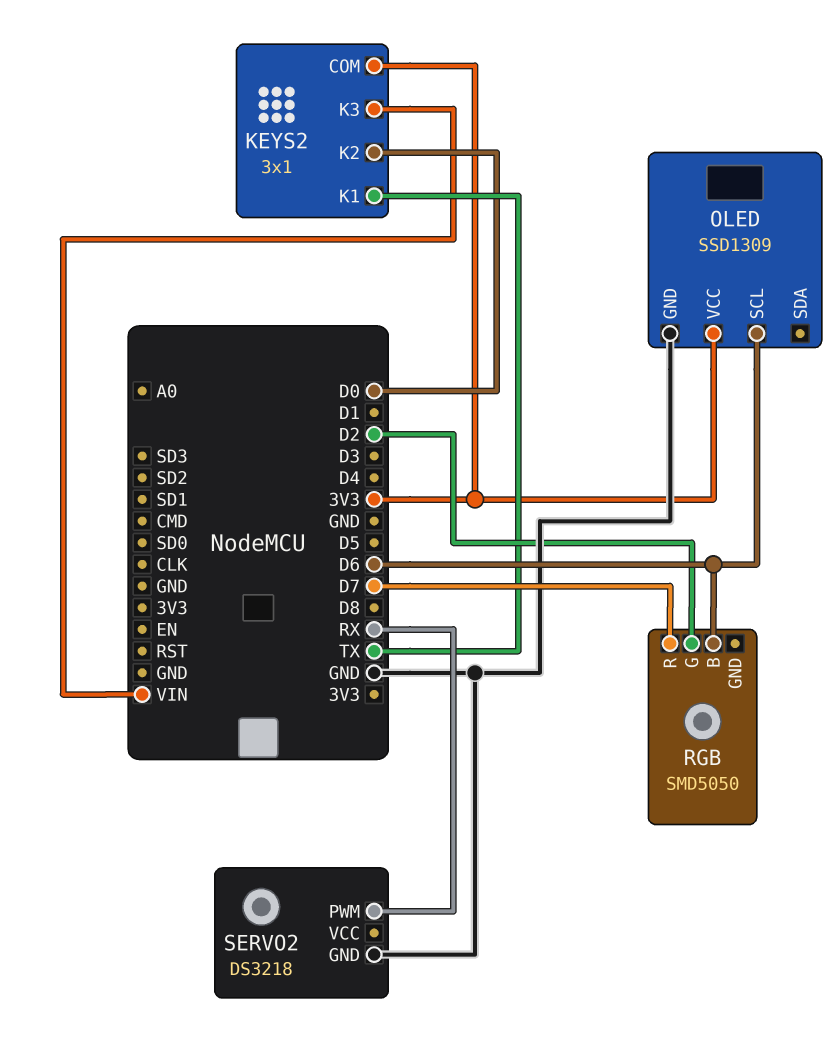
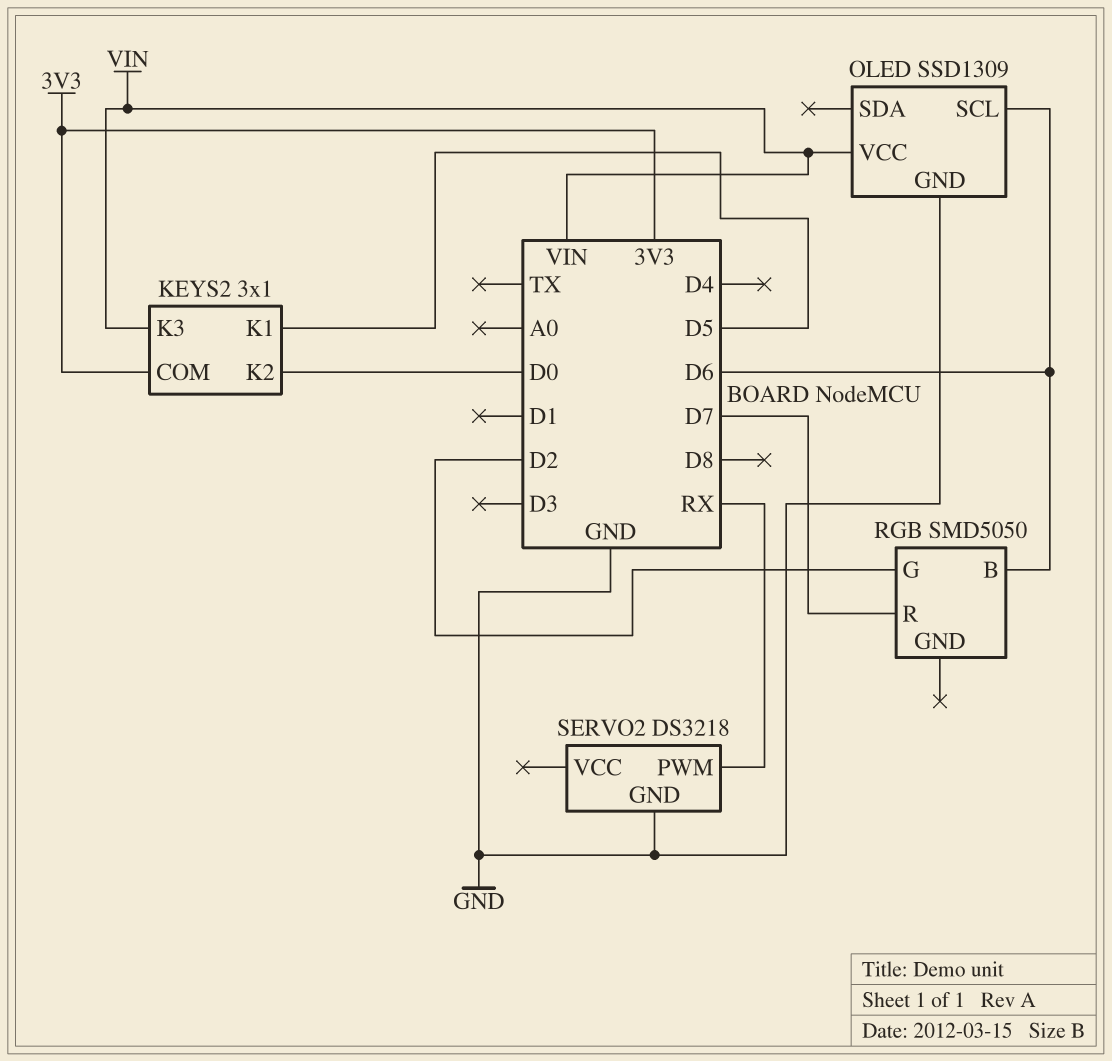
KEYS2 pin K1: TX -> D5
OLED pin VCC: 3V3 -> VIN

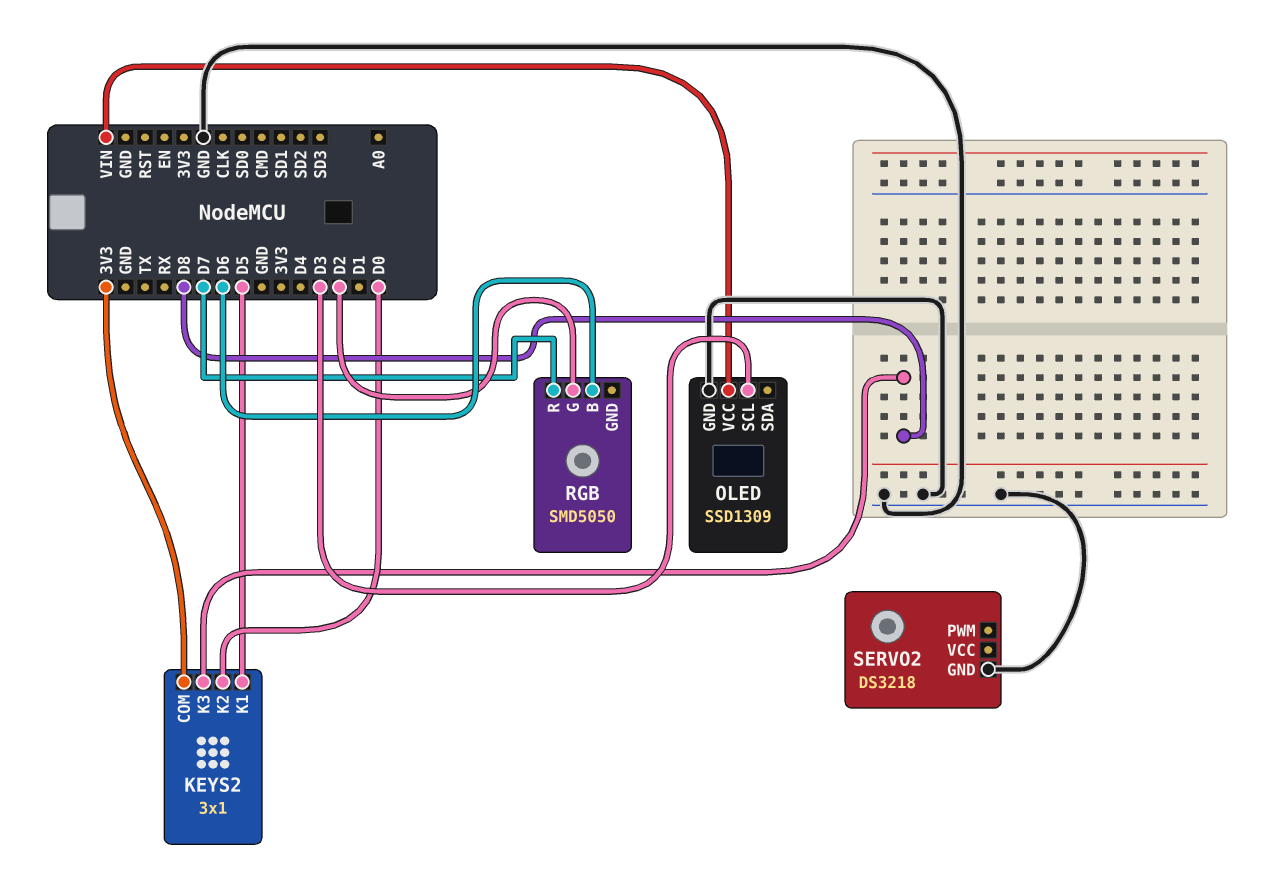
KEYS2 pin K3: VIN -> D8
OLED pin SCL: D6 -> D3
SERVO2 pin PWM: RX -> none

